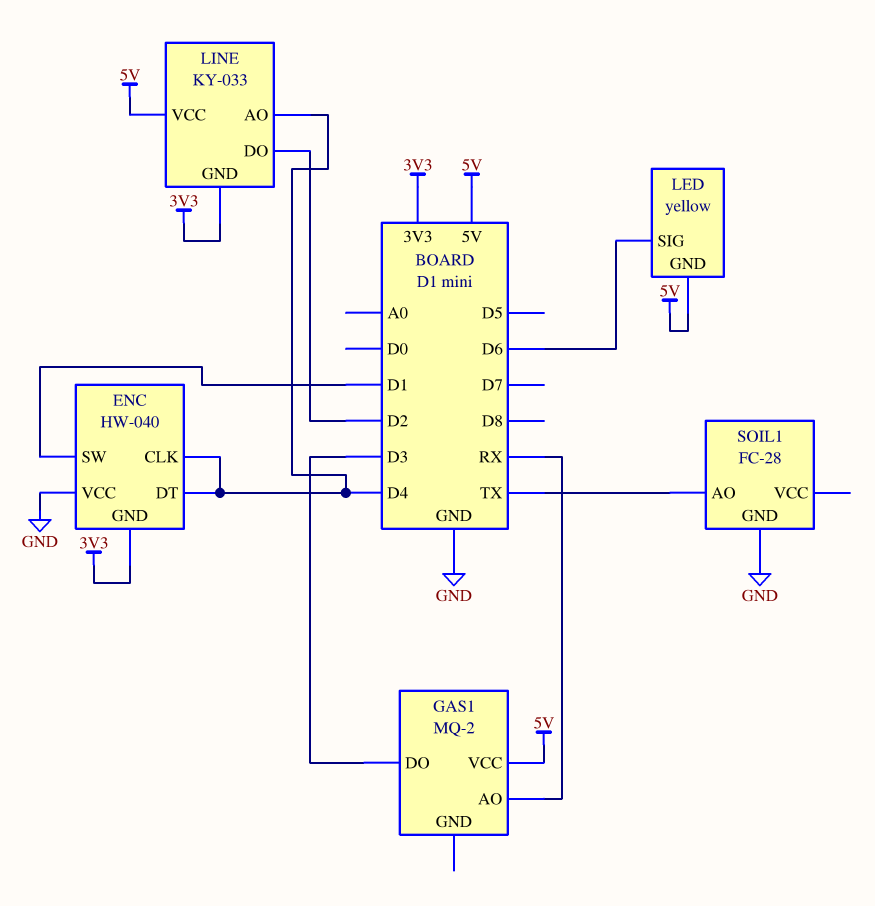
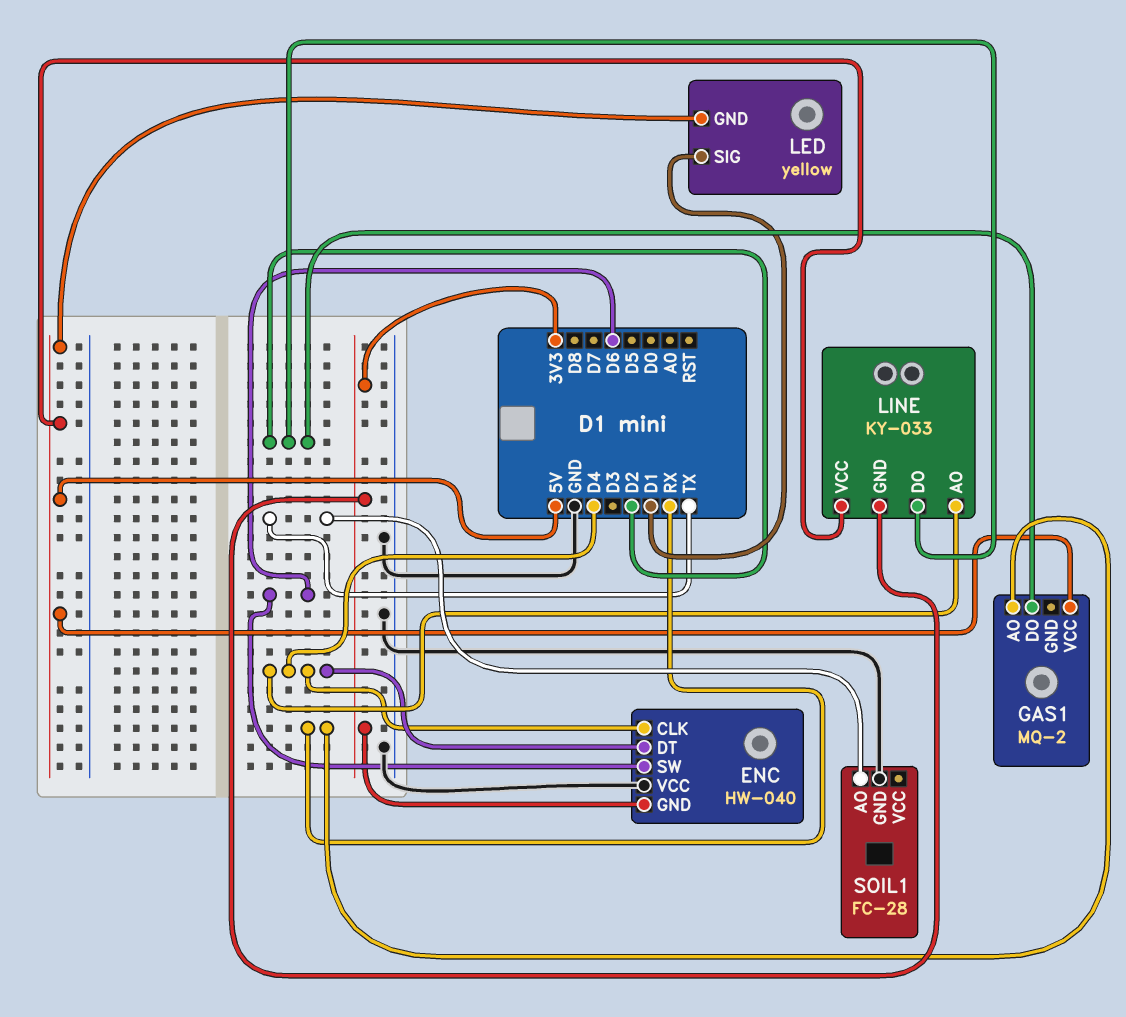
ENC pin SW: D1 -> D6
GAS1 pin DO: D3 -> D2
LED pin SIG: D6 -> D1

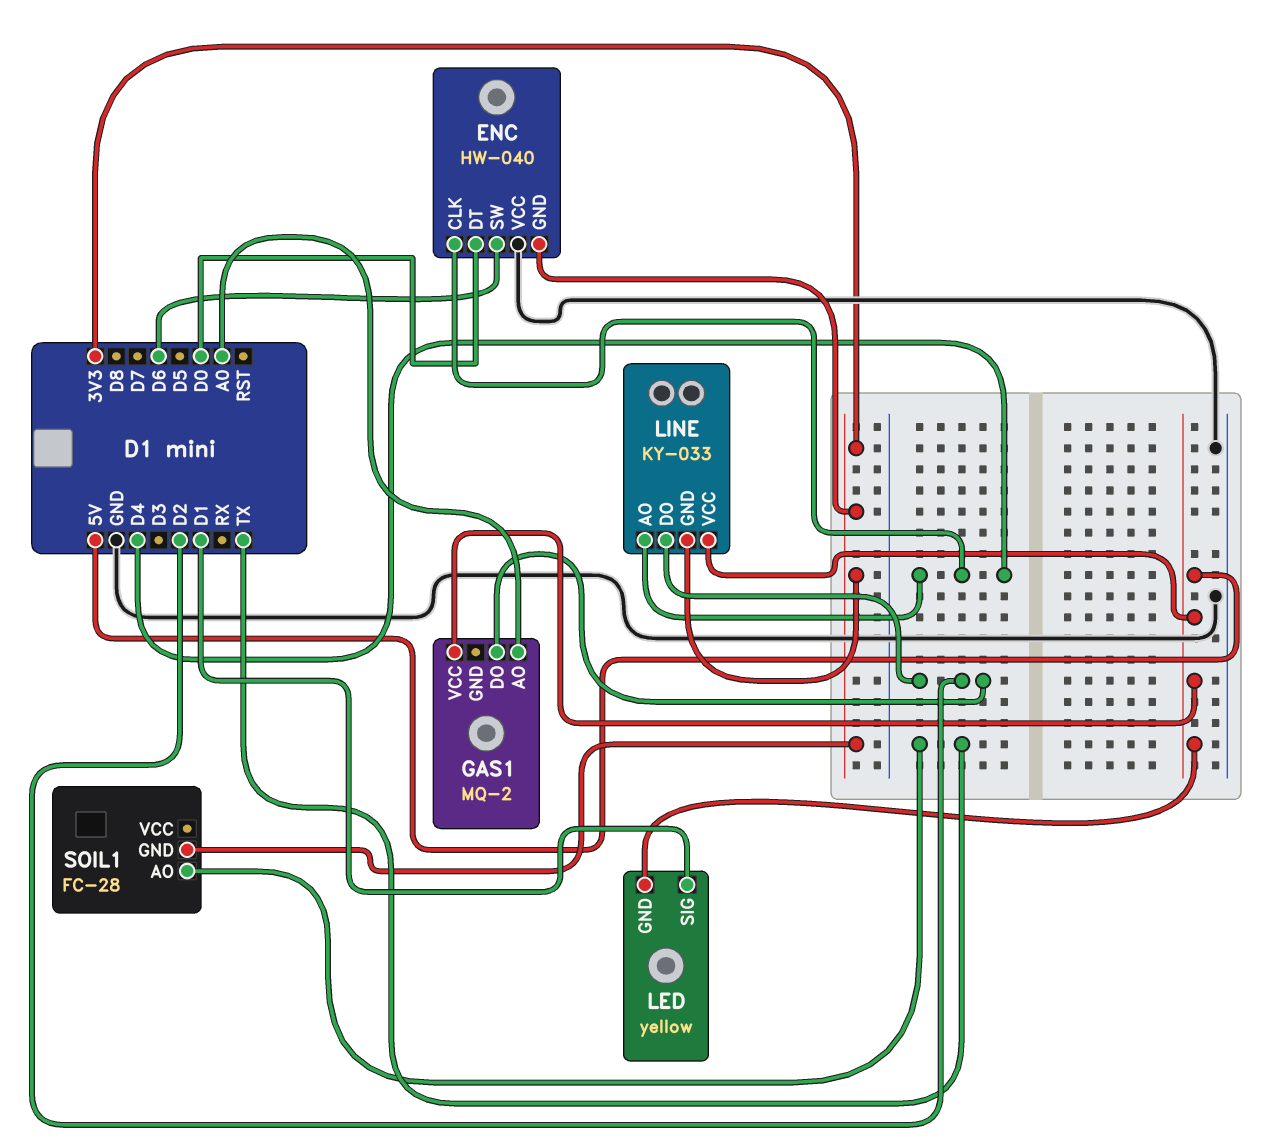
ENC pin DT: D4 -> D0
GAS1 pin AO: RX -> A0
SOIL1 pin GND: GND -> 3V3

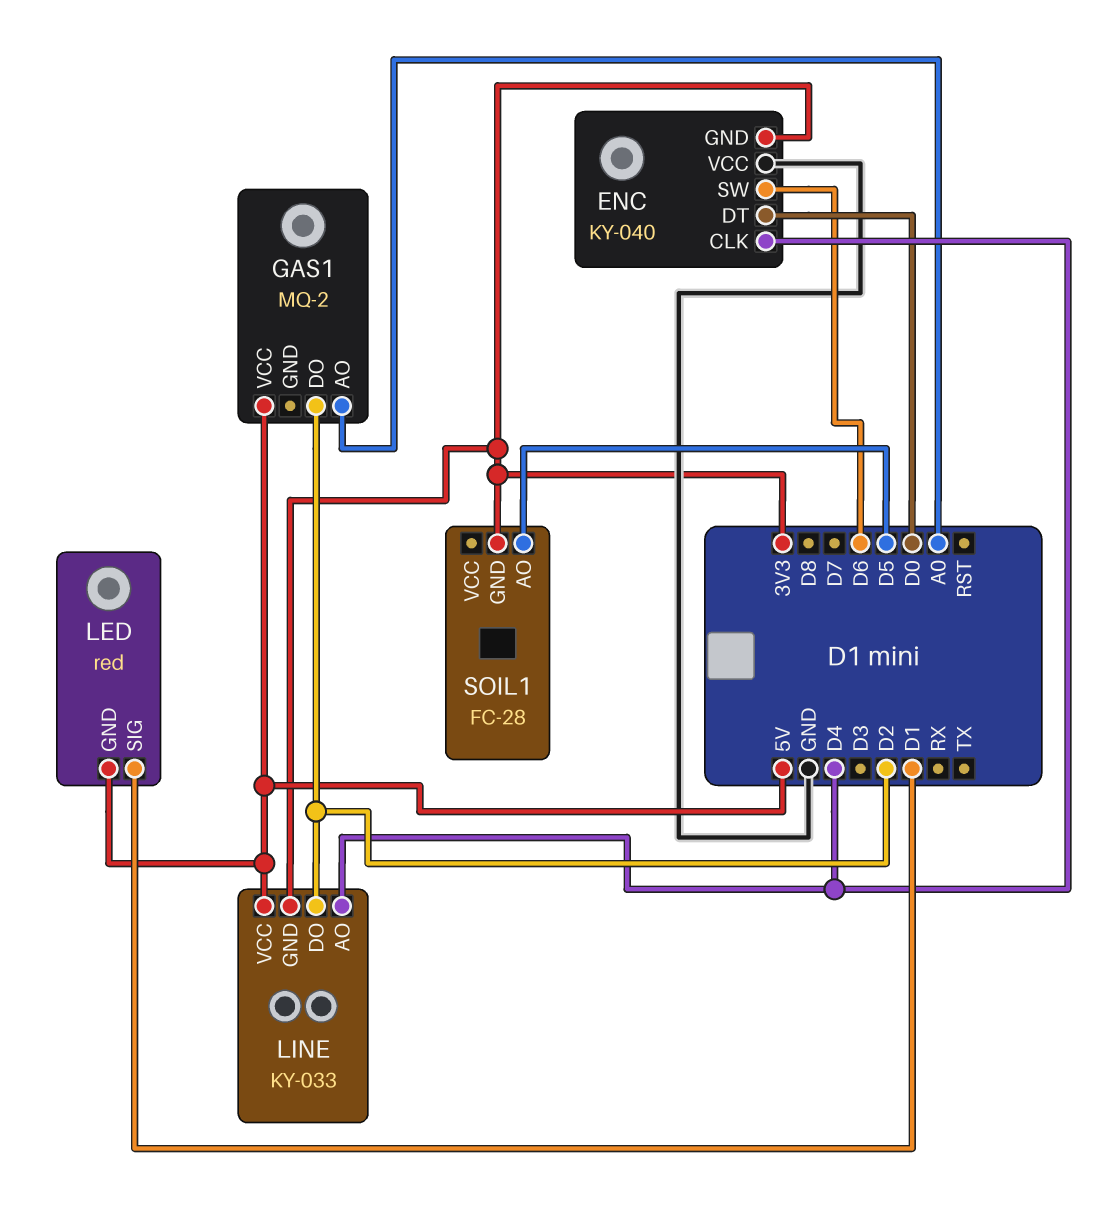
ENC: HW-040 -> KY-040
LED: yellow -> red
SOIL1 pin AO: TX -> D5

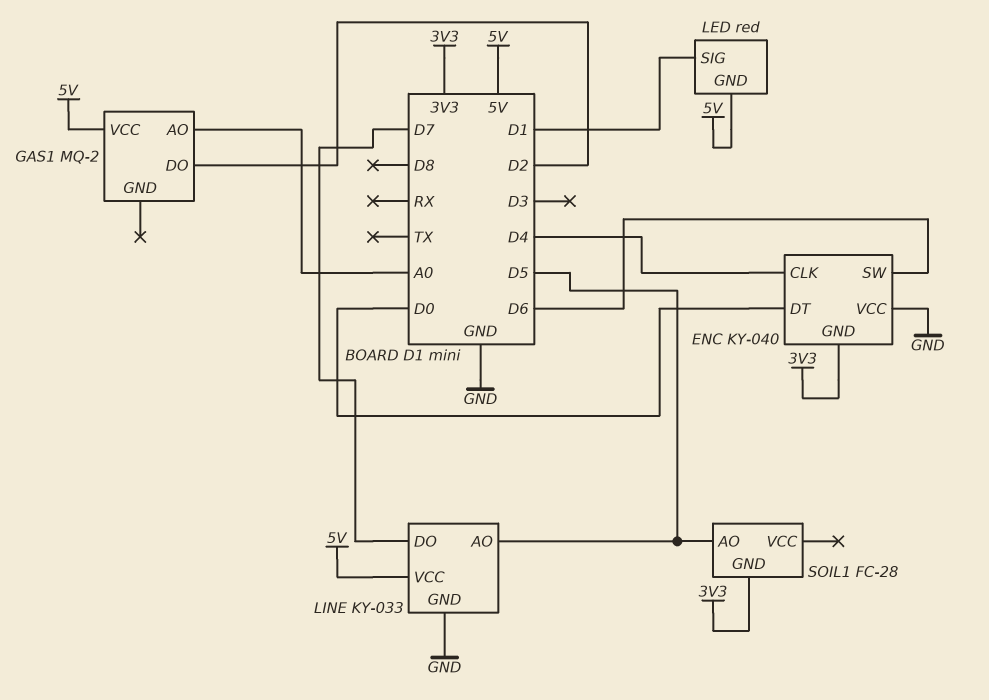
LINE pin AO: D4 -> D5
LINE pin DO: D2 -> D7
LINE pin GND: 3V3 -> GND

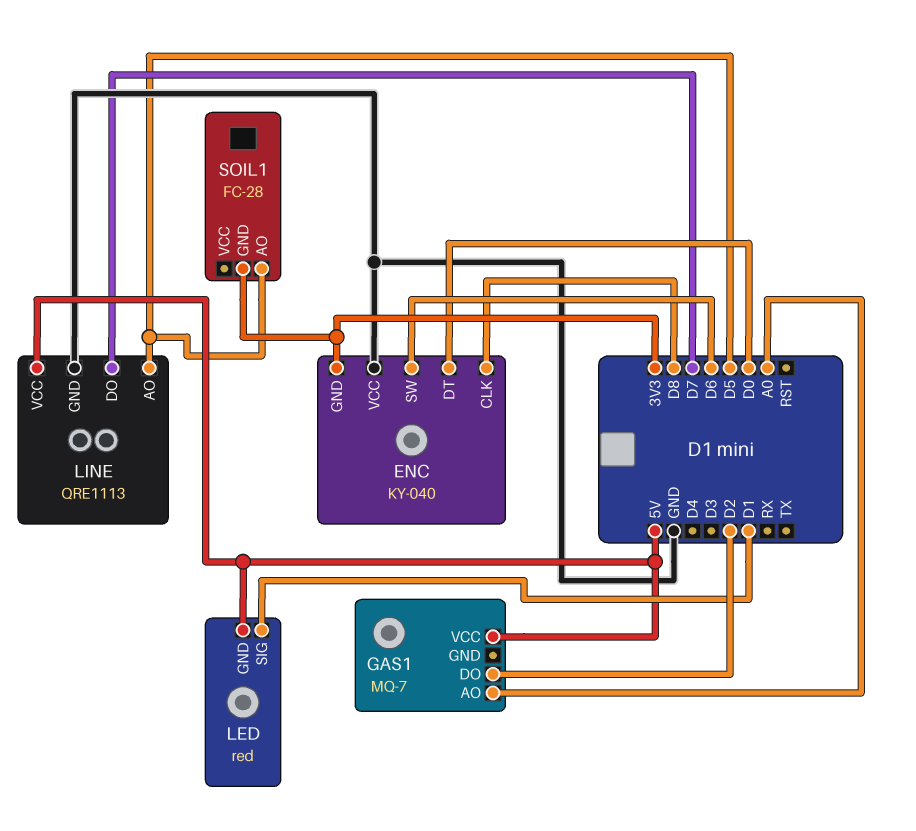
ENC pin CLK: D4 -> D8
GAS1: MQ-2 -> MQ-7
LINE: KY-033 -> QRE1113

